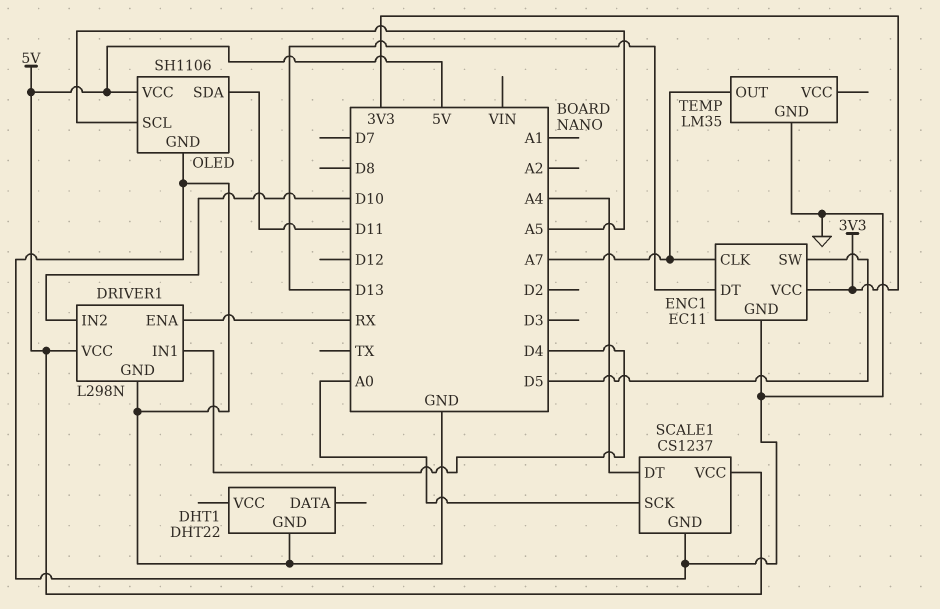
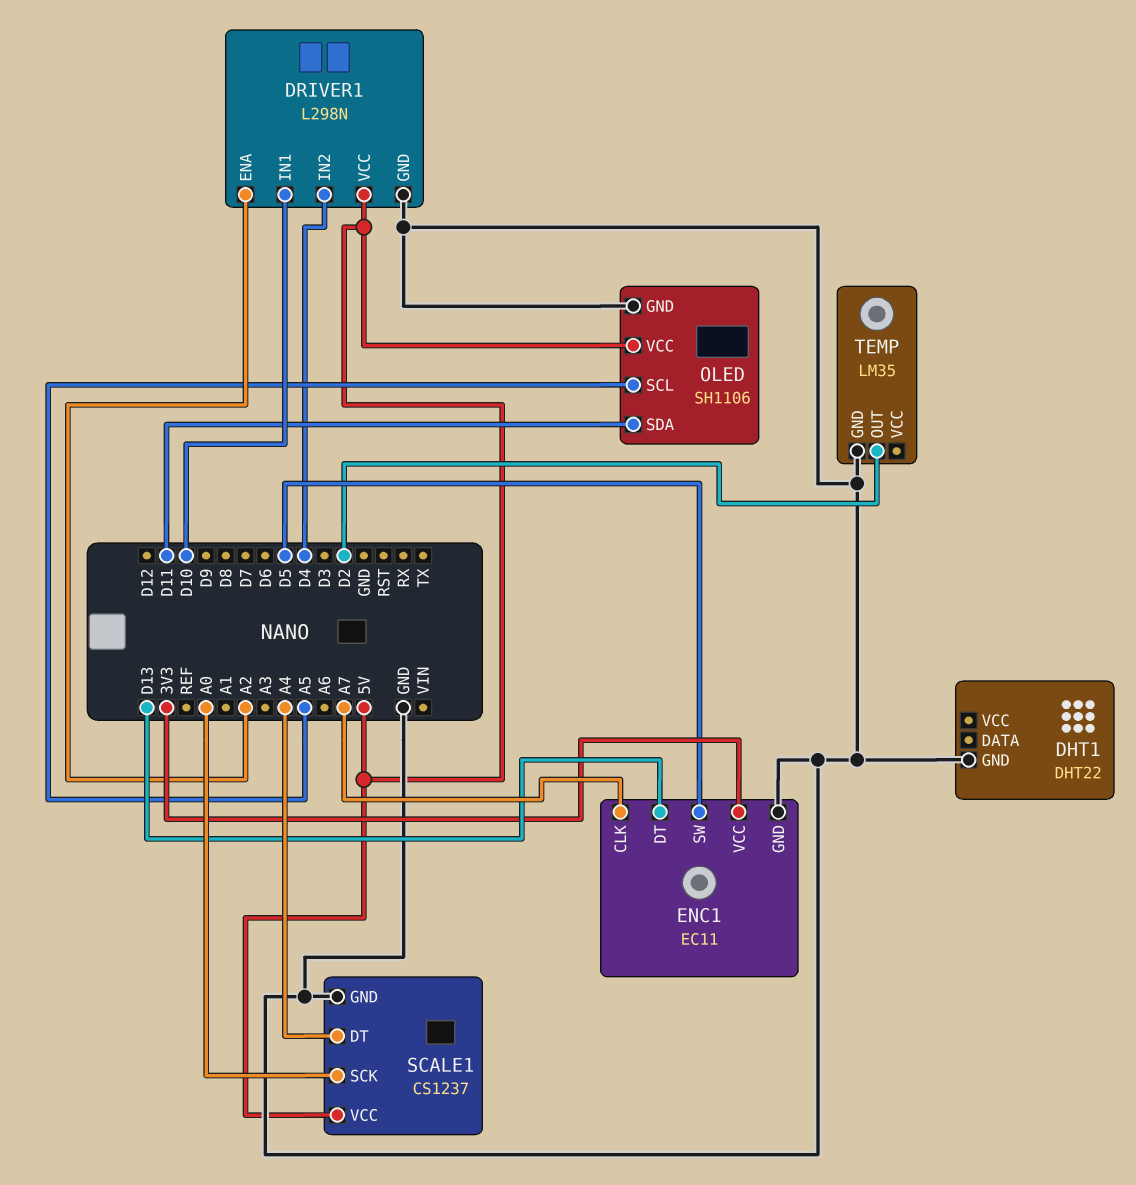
DRIVER1 pin ENA: RX -> A2
DRIVER1 pin IN1: D4 -> D10
DRIVER1 pin IN2: D10 -> D4
TEMP pin OUT: A7 -> D2

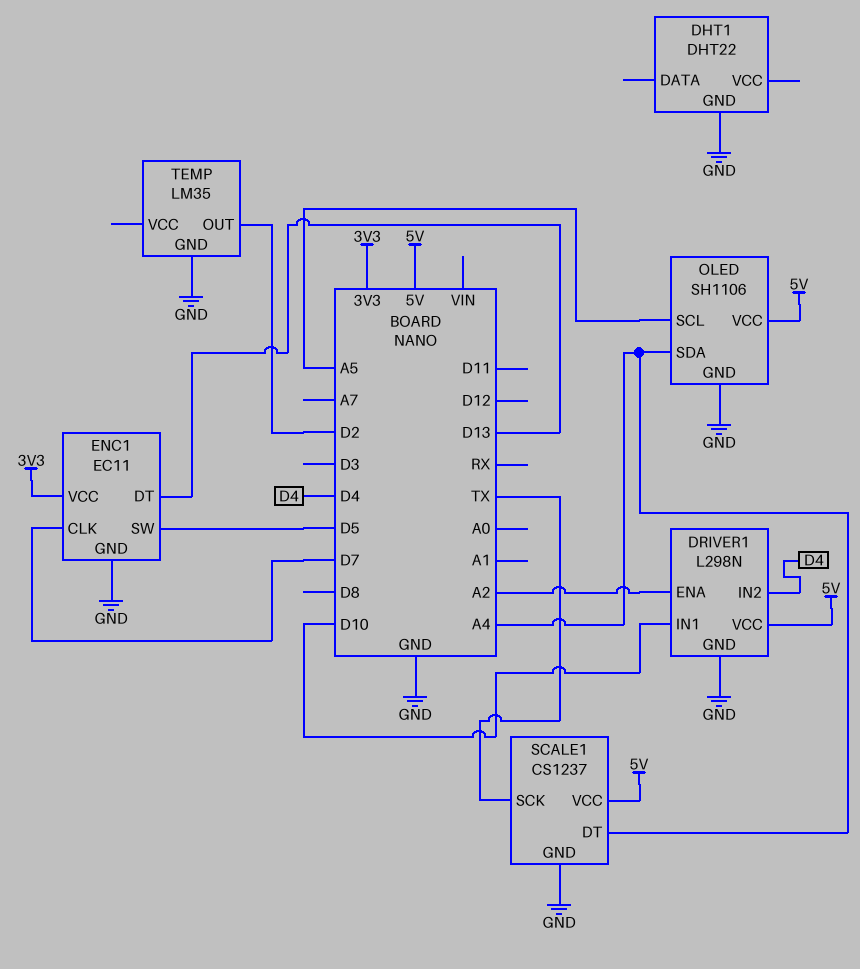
ENC1 pin CLK: A7 -> D7
OLED pin SDA: D11 -> A4
SCALE1 pin SCK: A0 -> TX

